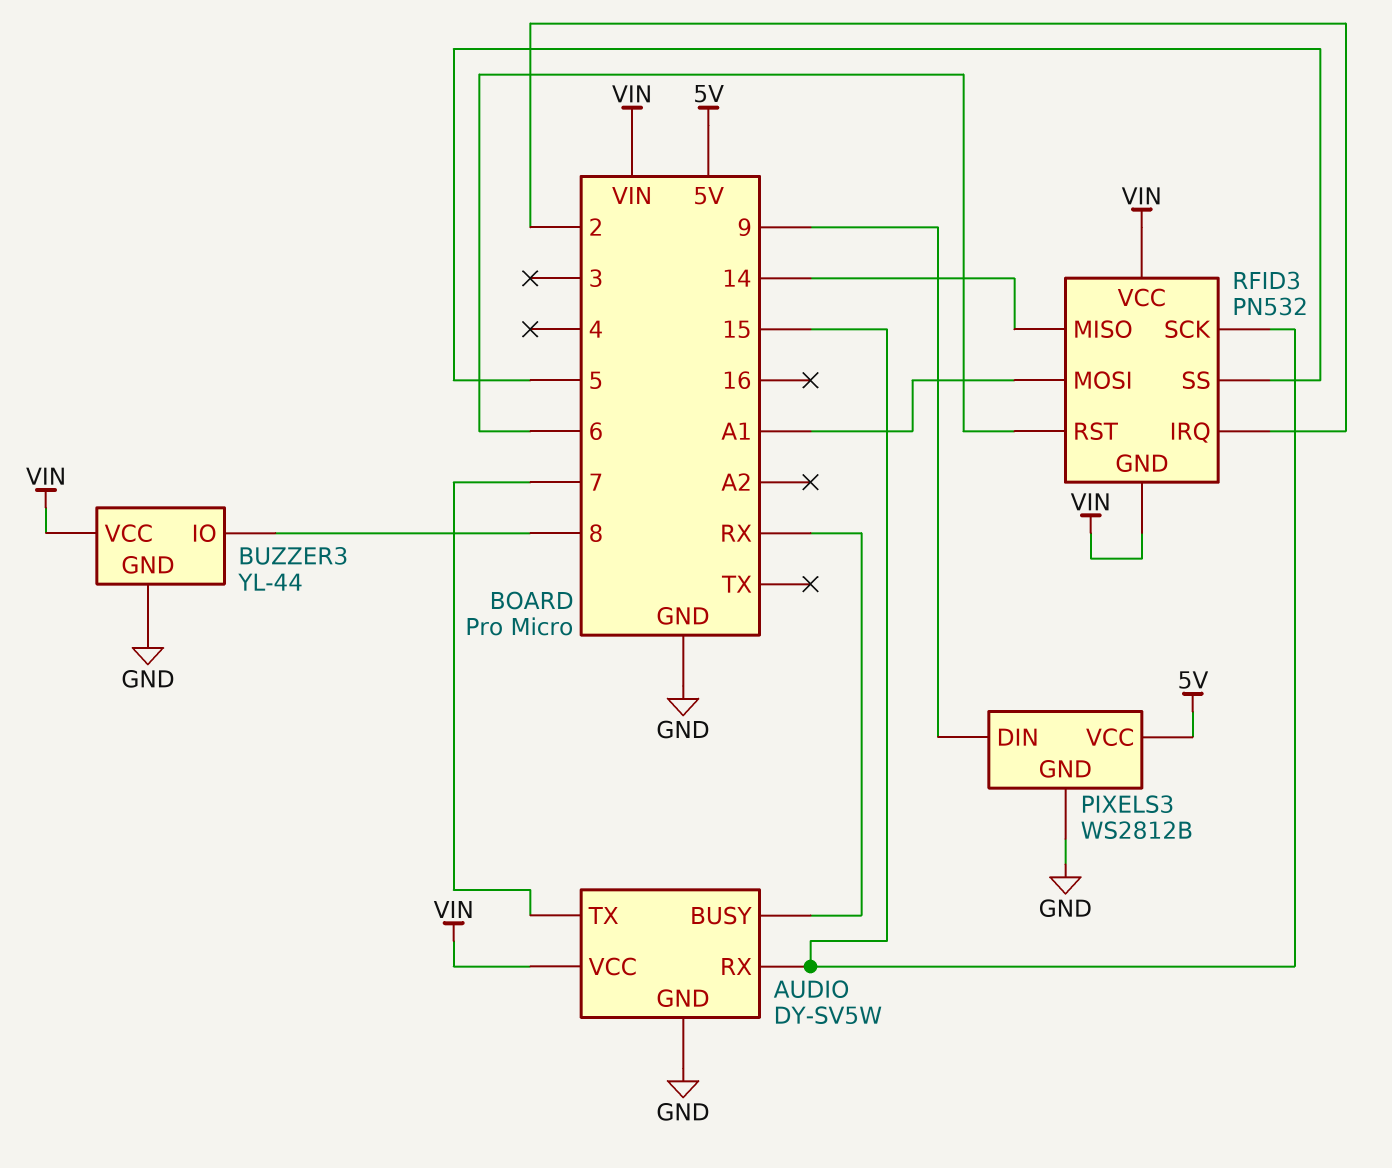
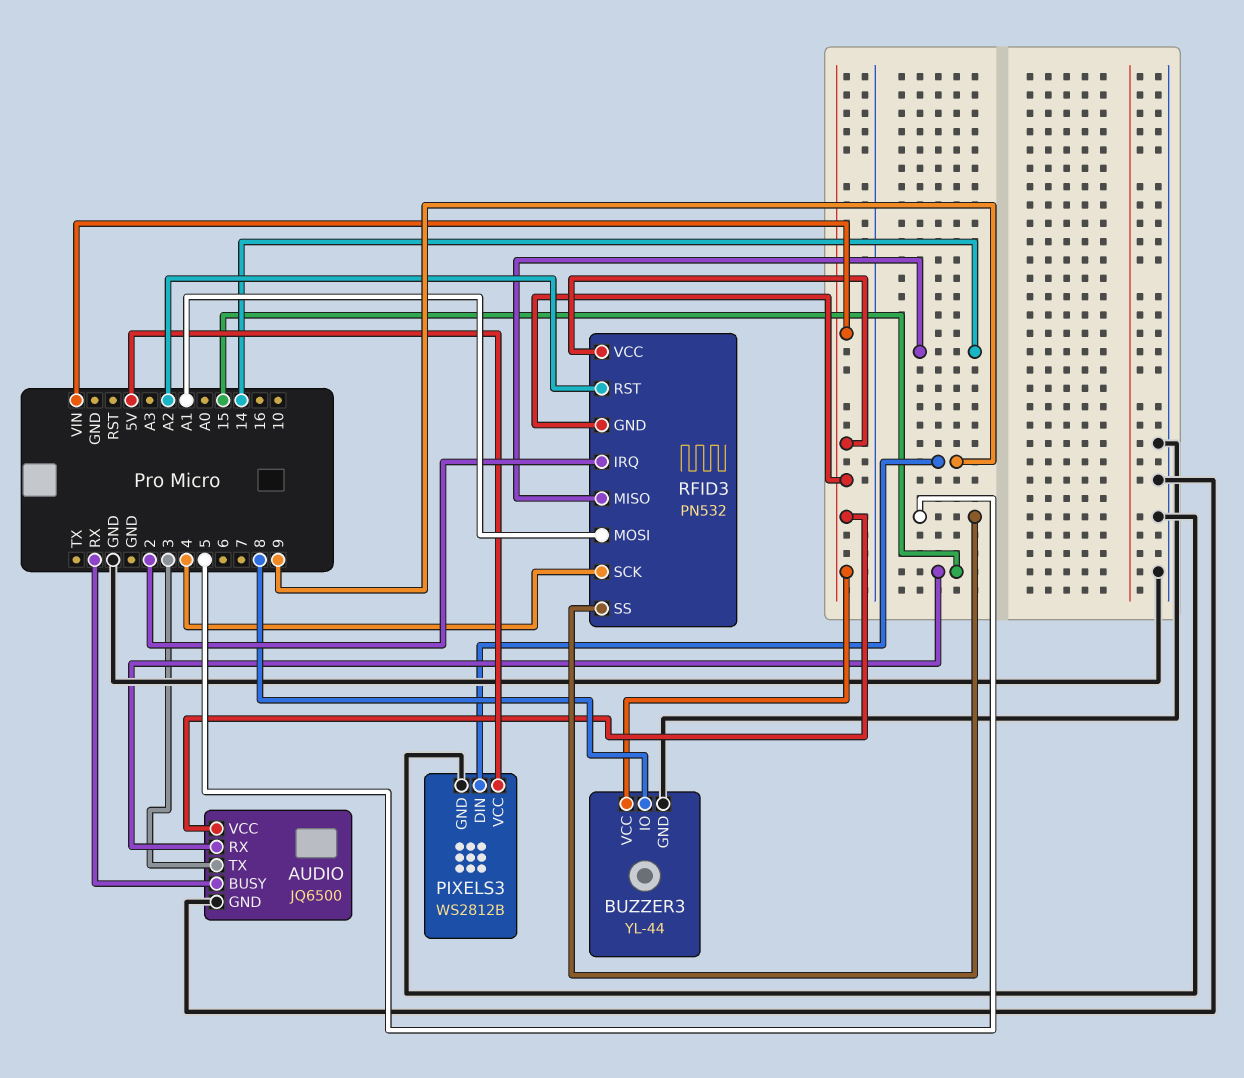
AUDIO: DY-SV5W -> JQ6500
AUDIO pin TX: 7 -> 3
RFID3 pin RST: 6 -> A2
RFID3 pin SCK: 15 -> 4

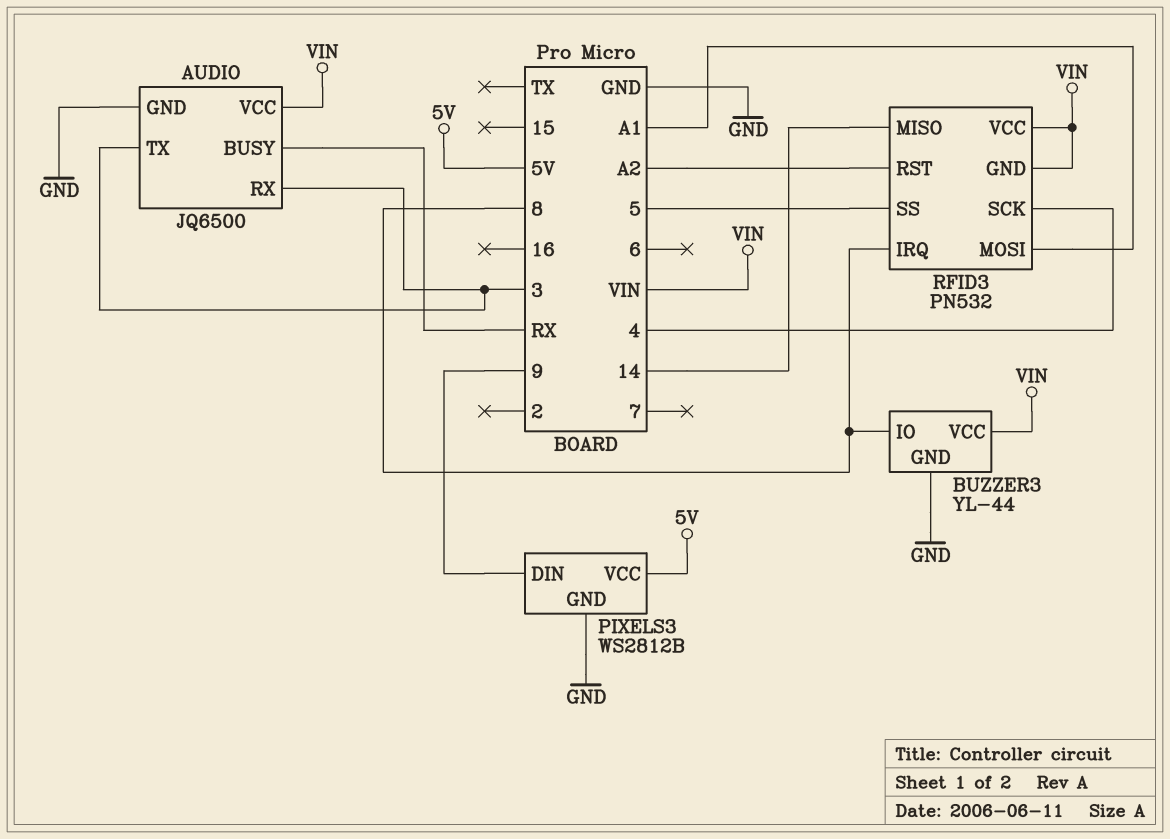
AUDIO pin RX: 15 -> 3
RFID3 pin IRQ: 2 -> 8

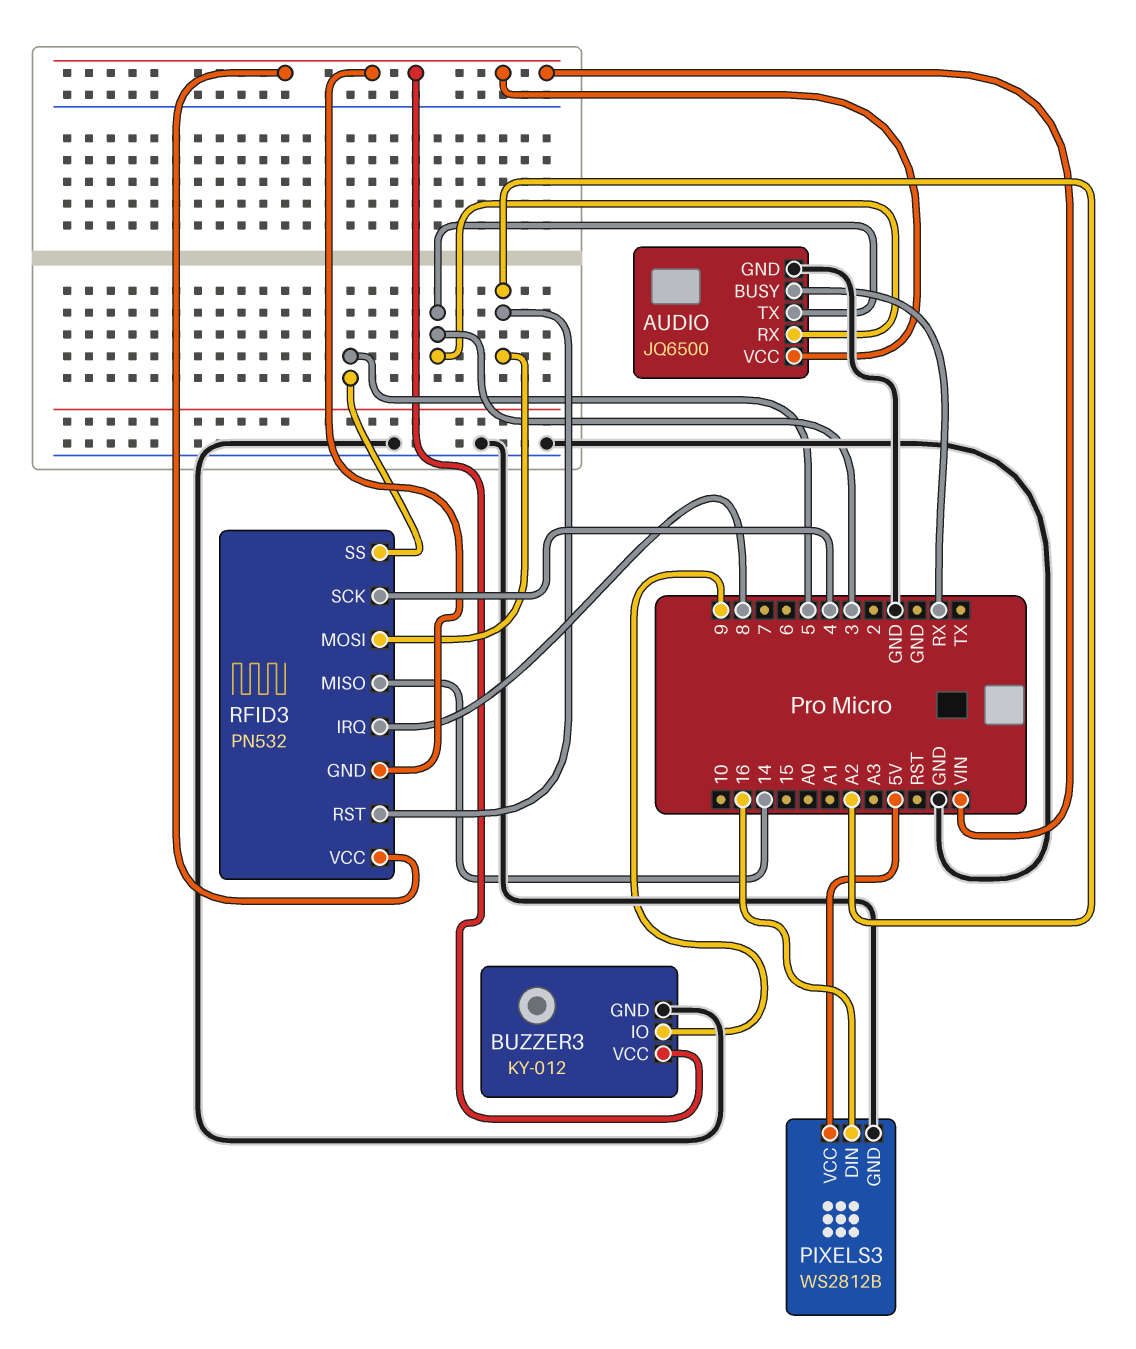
BUZZER3: YL-44 -> KY-012
BUZZER3 pin IO: 8 -> 9
PIXELS3 pin DIN: 9 -> 16
RFID3 pin MOSI: A1 -> A2

